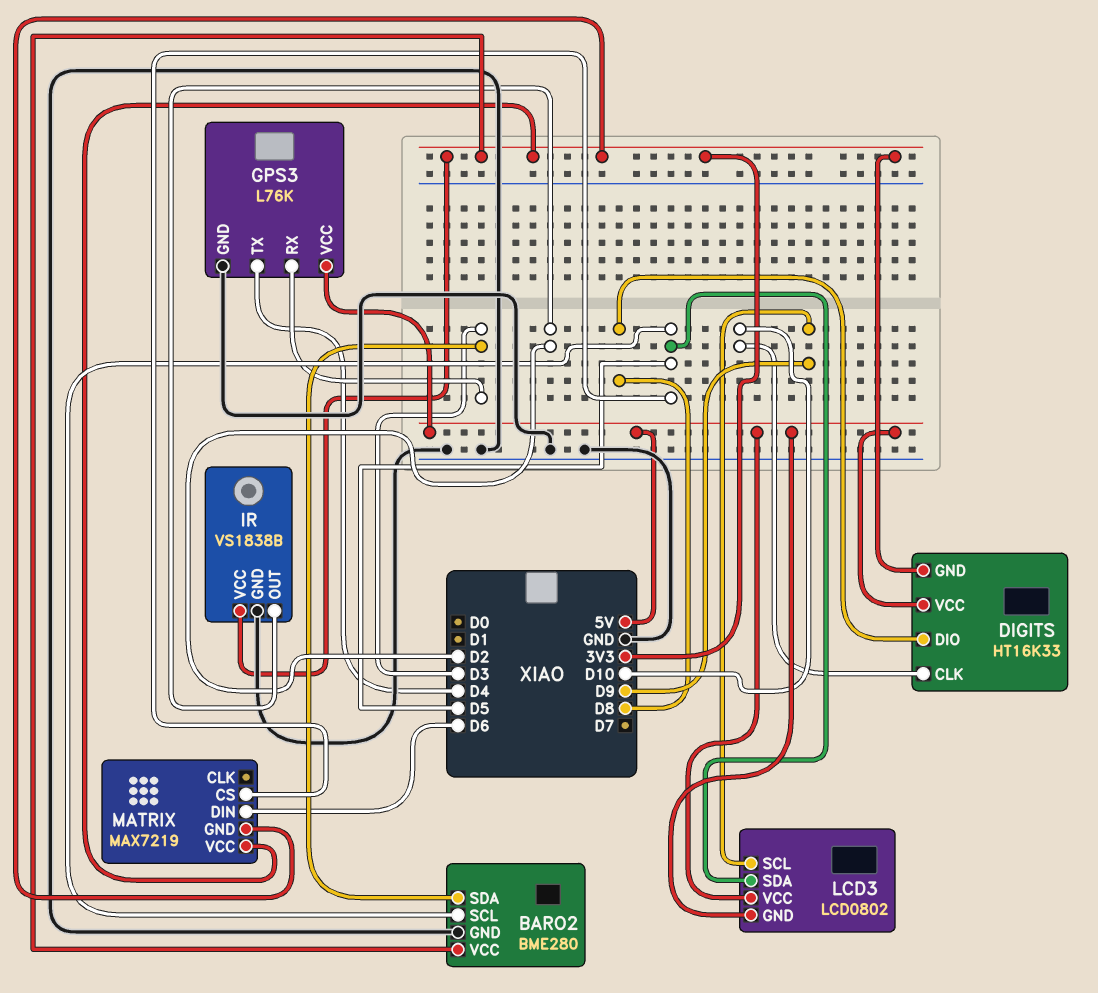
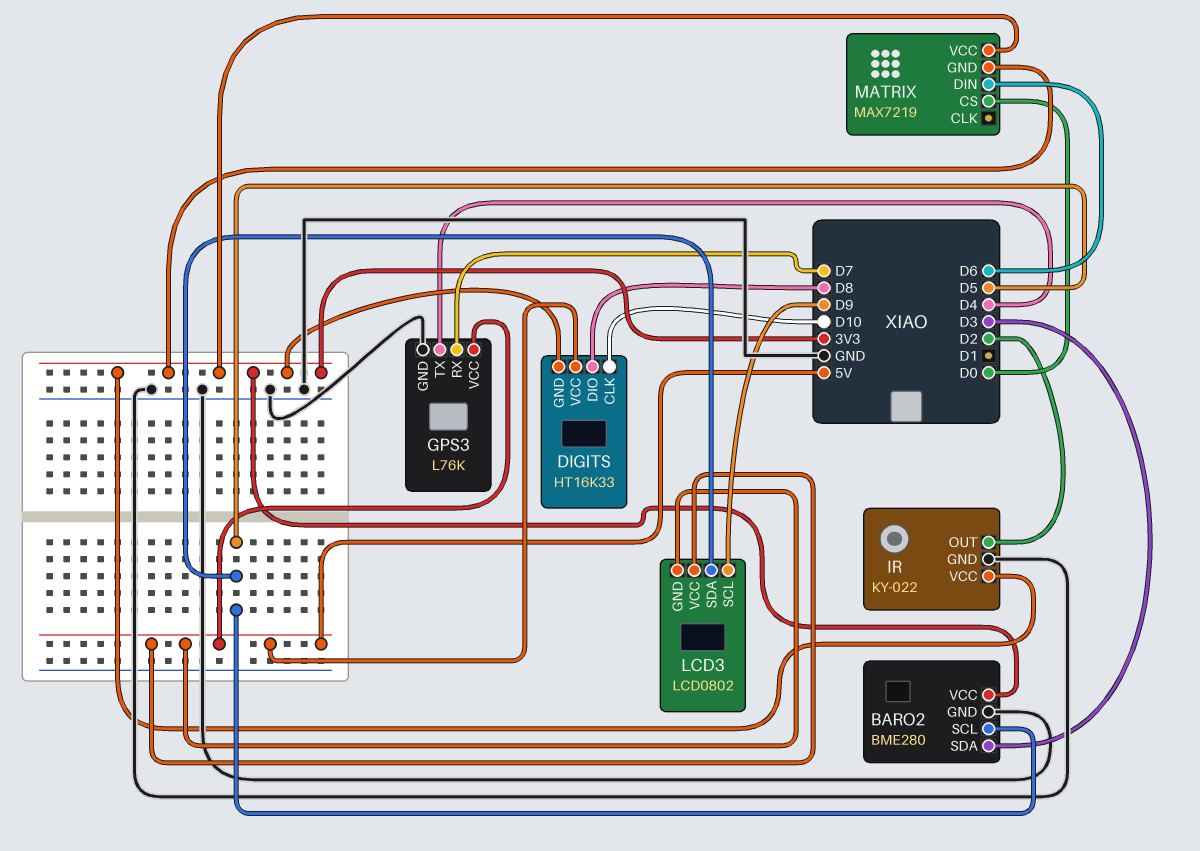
GPS3 pin RX: D3 -> D7
IR: VS1838B -> KY-022
MATRIX pin CS: D5 -> D0

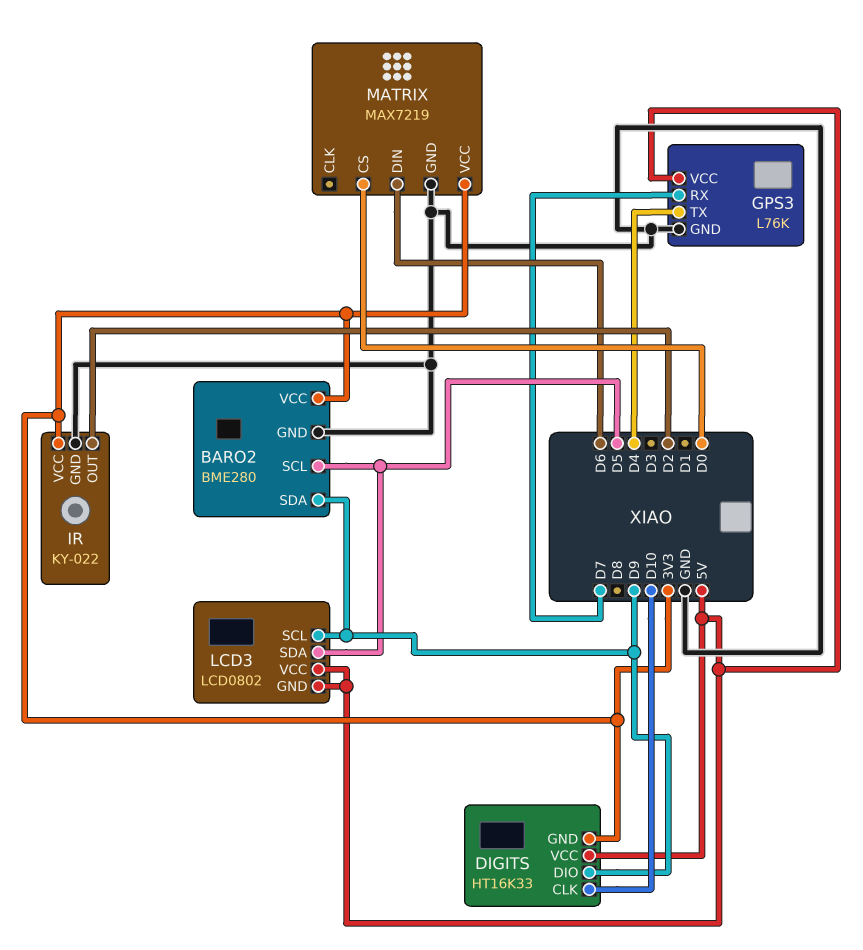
BARO2 pin SDA: D3 -> D9
DIGITS pin DIO: D8 -> D9
MATRIX pin GND: 3V3 -> GND

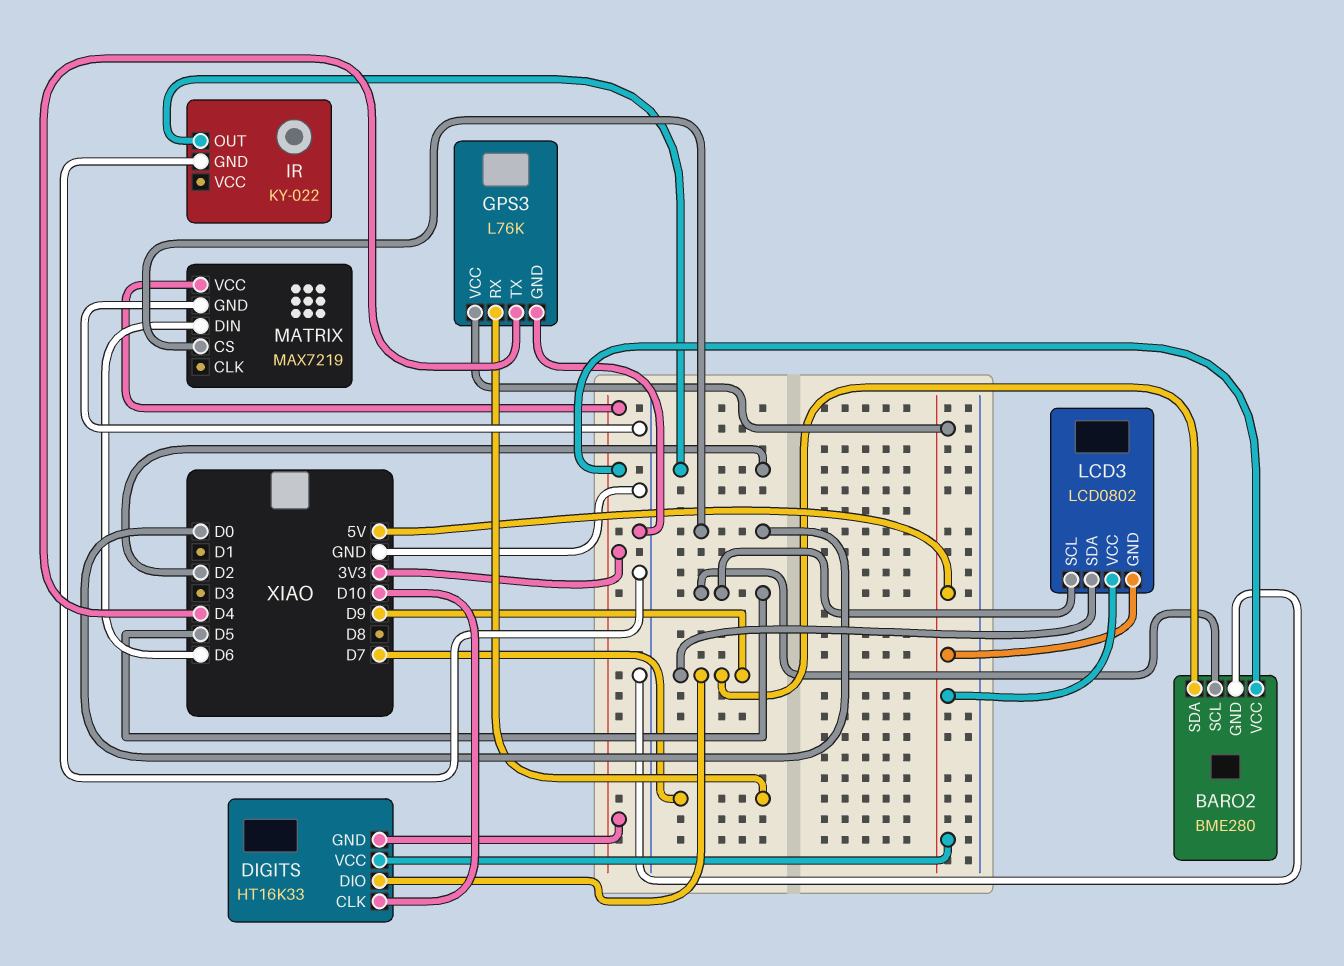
IR pin VCC: 3V3 -> none
LCD3 pin SCL: D9 -> D5
LCD3 pin SDA: D5 -> D9

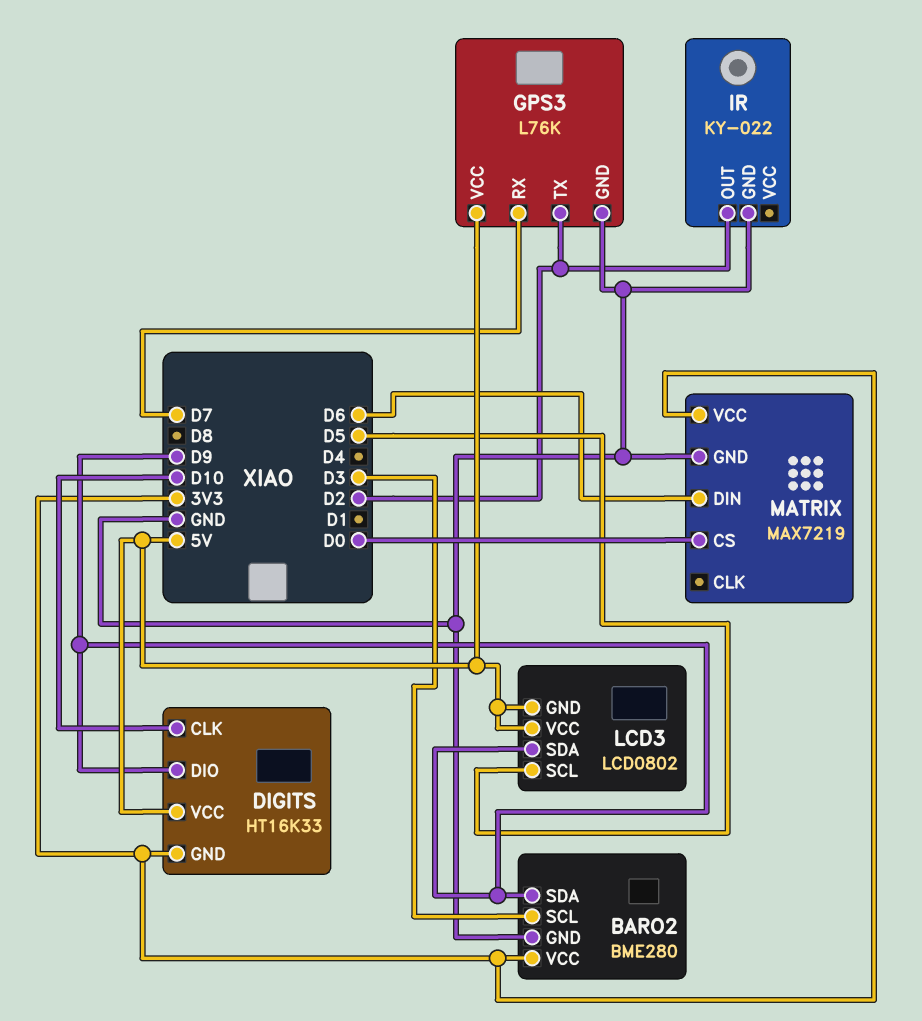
BARO2 pin SCL: D5 -> D3
GPS3 pin TX: D4 -> D2

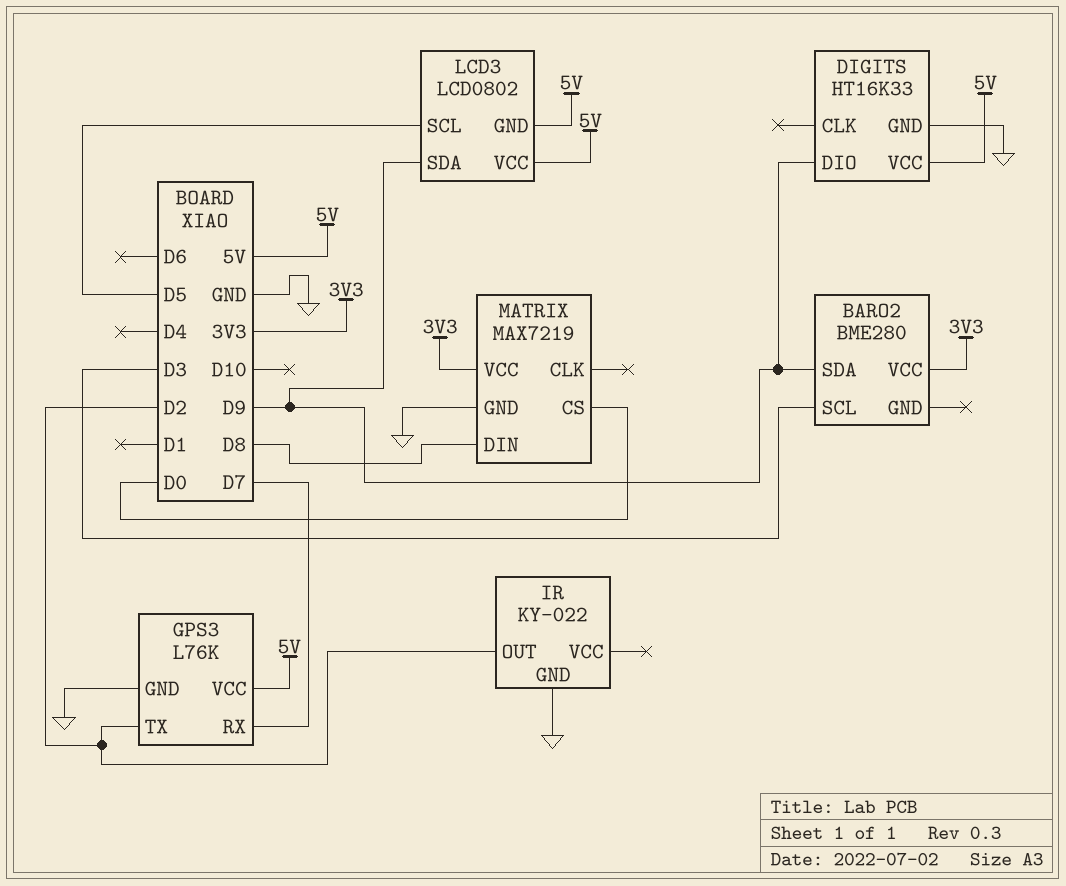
BARO2 pin GND: GND -> none
DIGITS pin CLK: D10 -> none
DIGITS pin GND: 3V3 -> GND
MATRIX pin DIN: D6 -> D8

